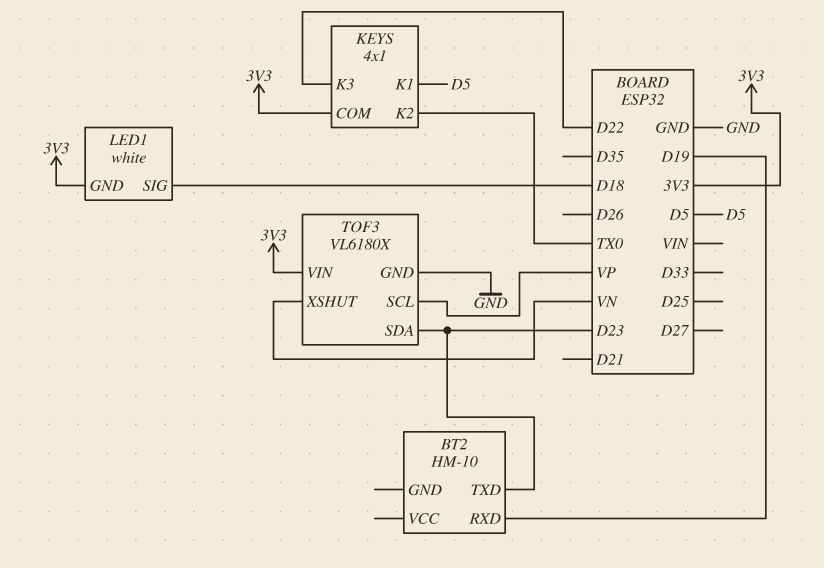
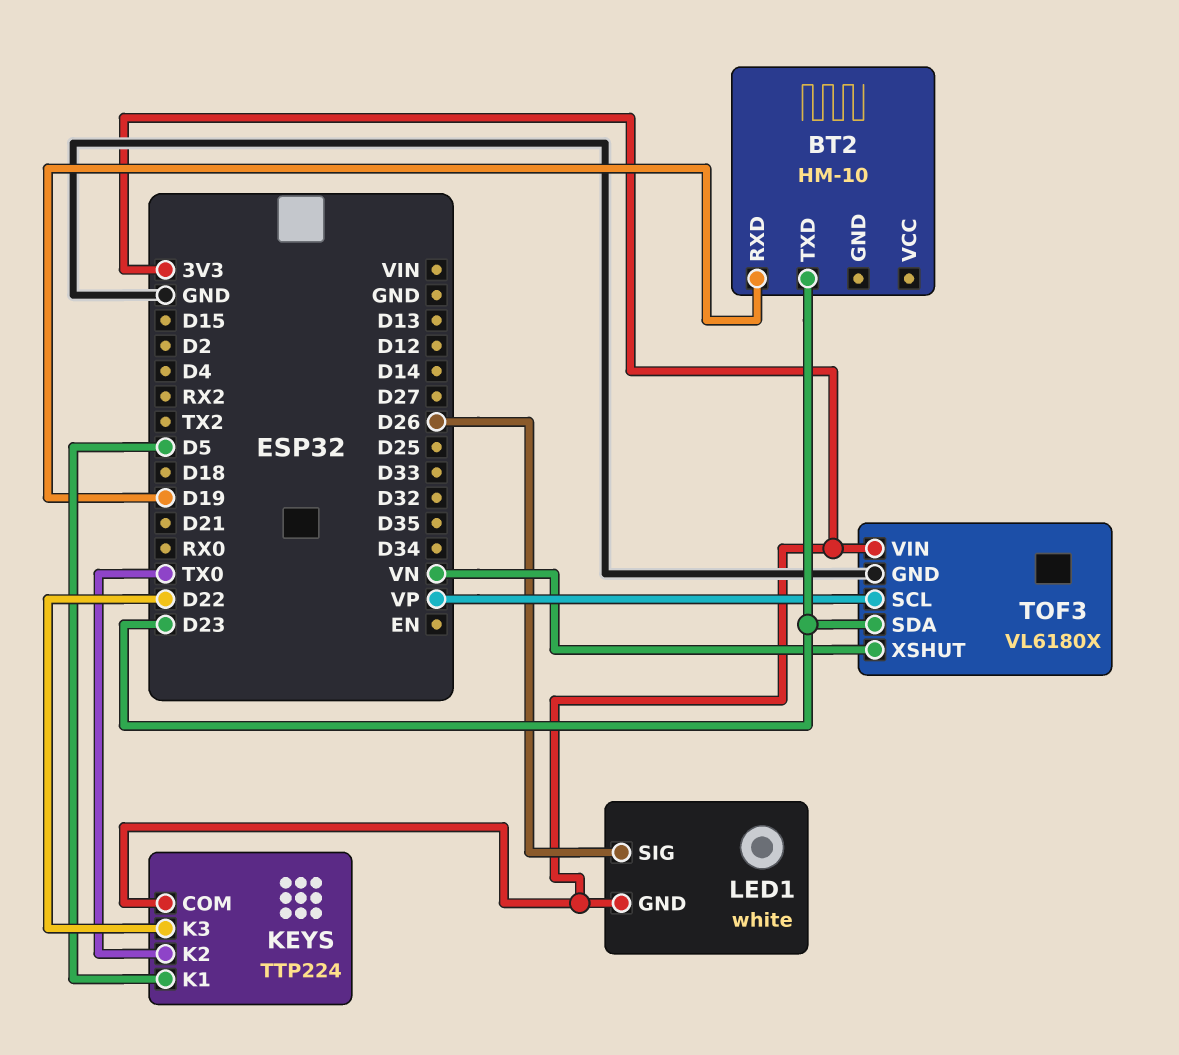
KEYS: 4x1 -> TTP224
LED1 pin SIG: D18 -> D26

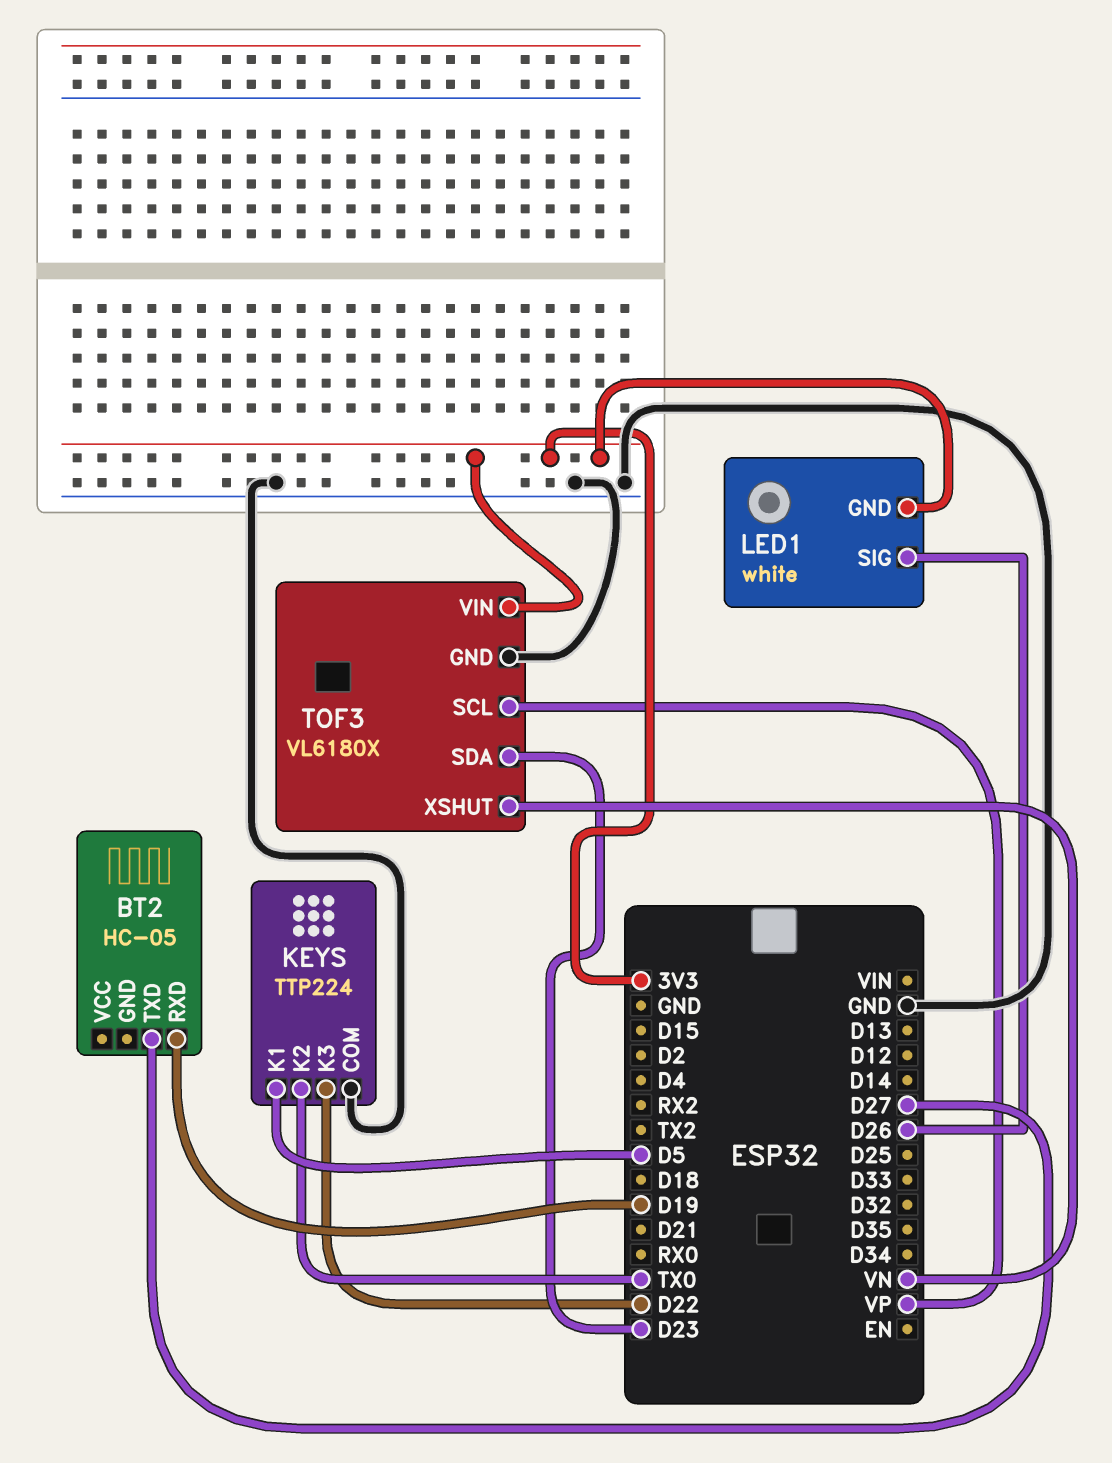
BT2: HM-10 -> HC-05
BT2 pin TXD: D23 -> D27
KEYS pin COM: 3V3 -> GND

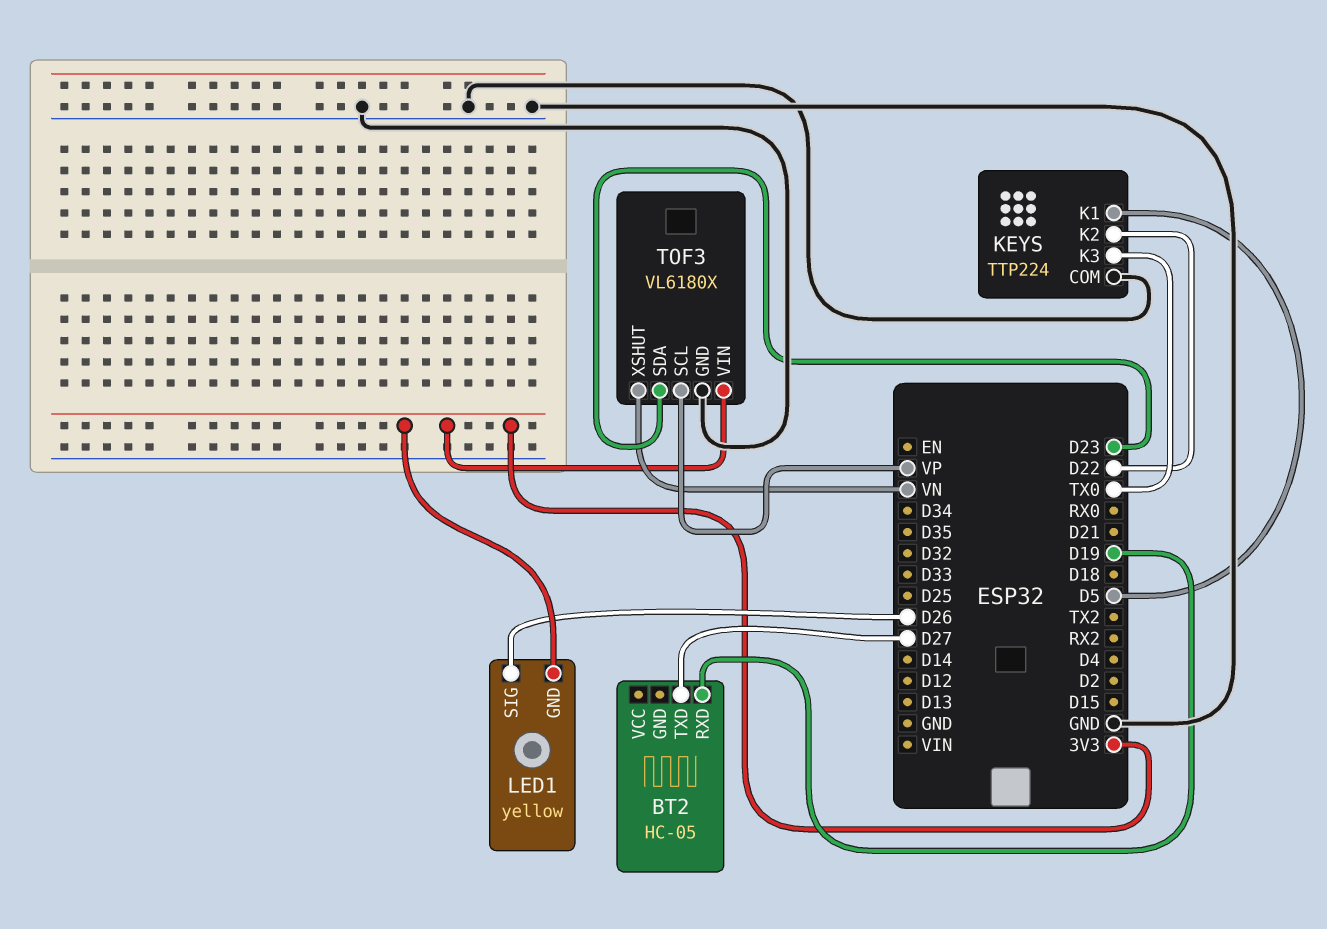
KEYS pin K2: TX0 -> D22
KEYS pin K3: D22 -> TX0
LED1: white -> yellow

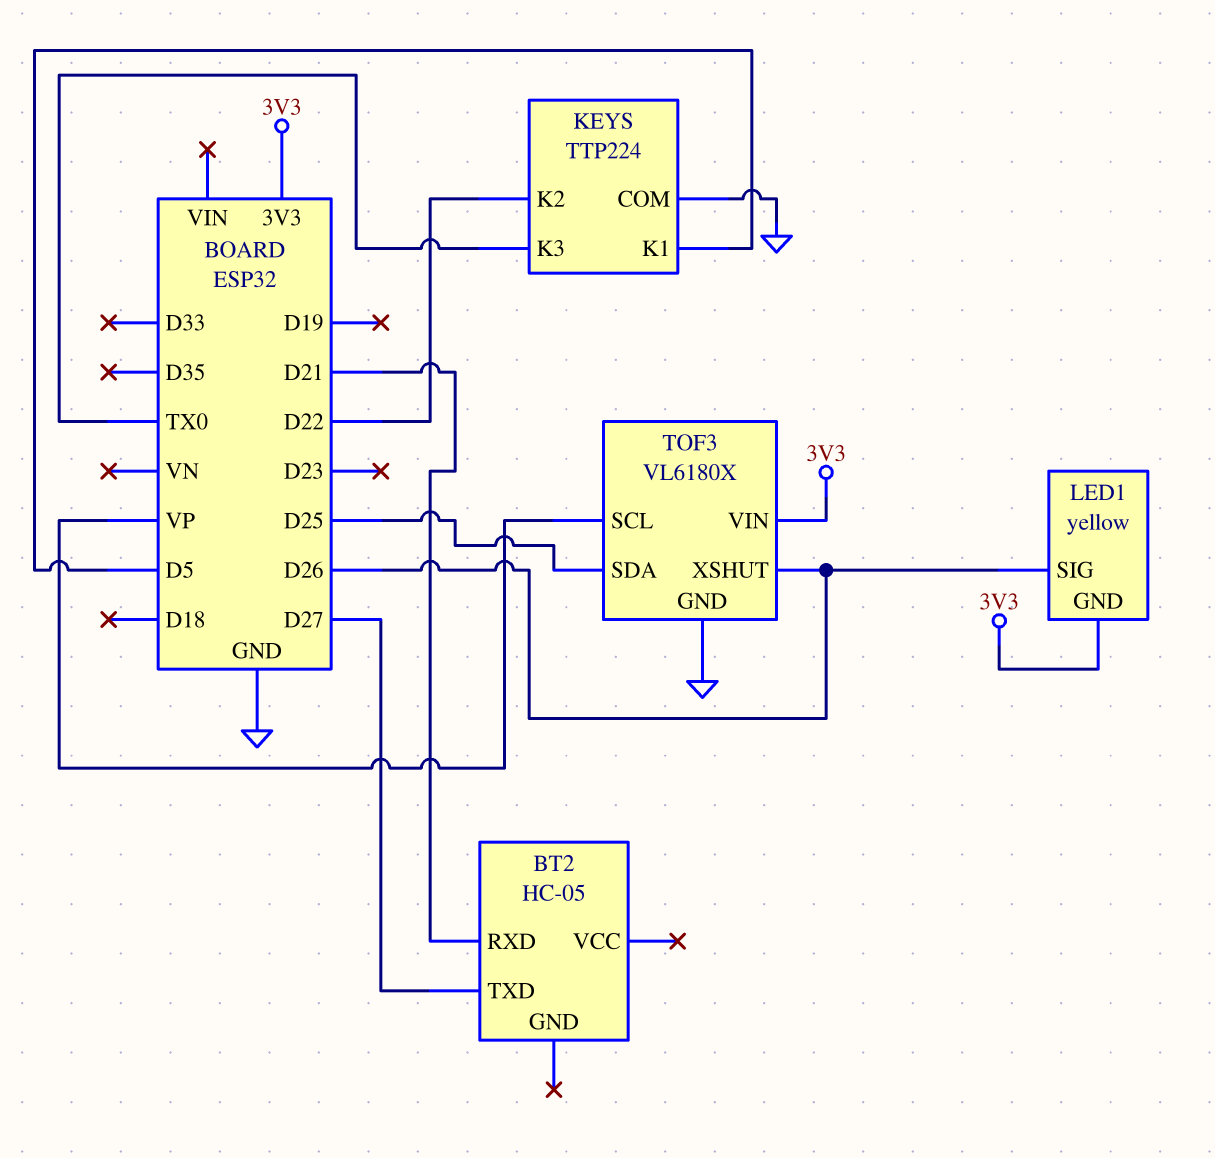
BT2 pin RXD: D19 -> D21
TOF3 pin SDA: D23 -> D25
TOF3 pin XSHUT: VN -> D26

